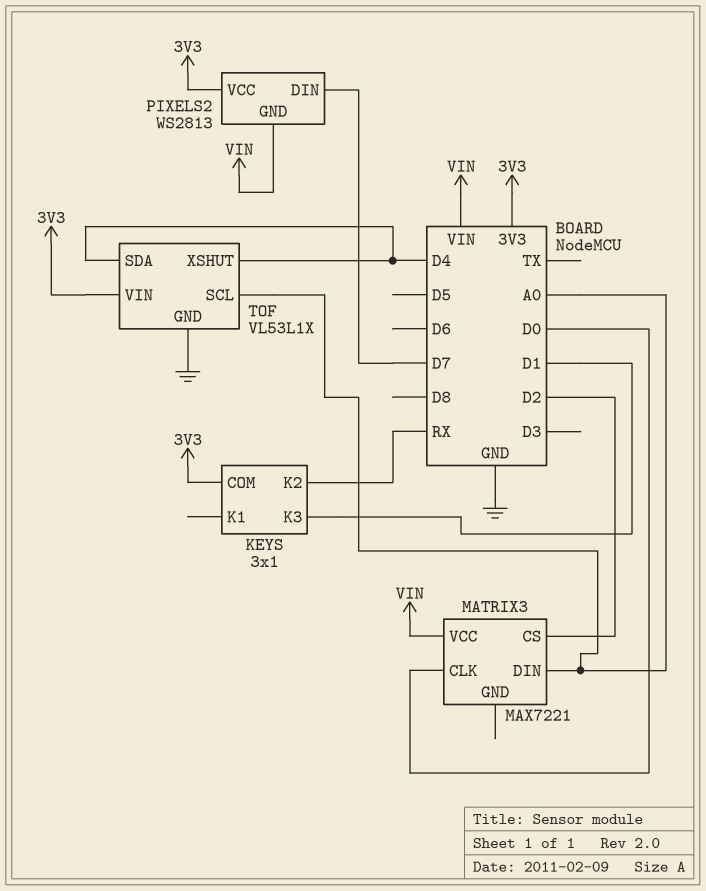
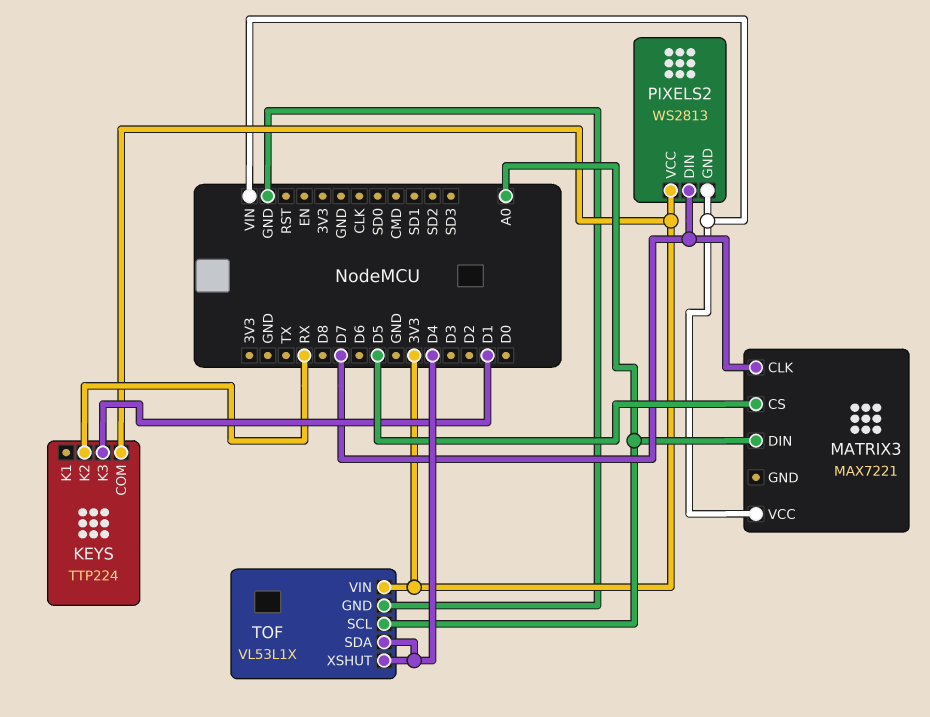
KEYS: 3x1 -> TTP224
MATRIX3 pin CLK: D0 -> D7
MATRIX3 pin CS: D2 -> D5

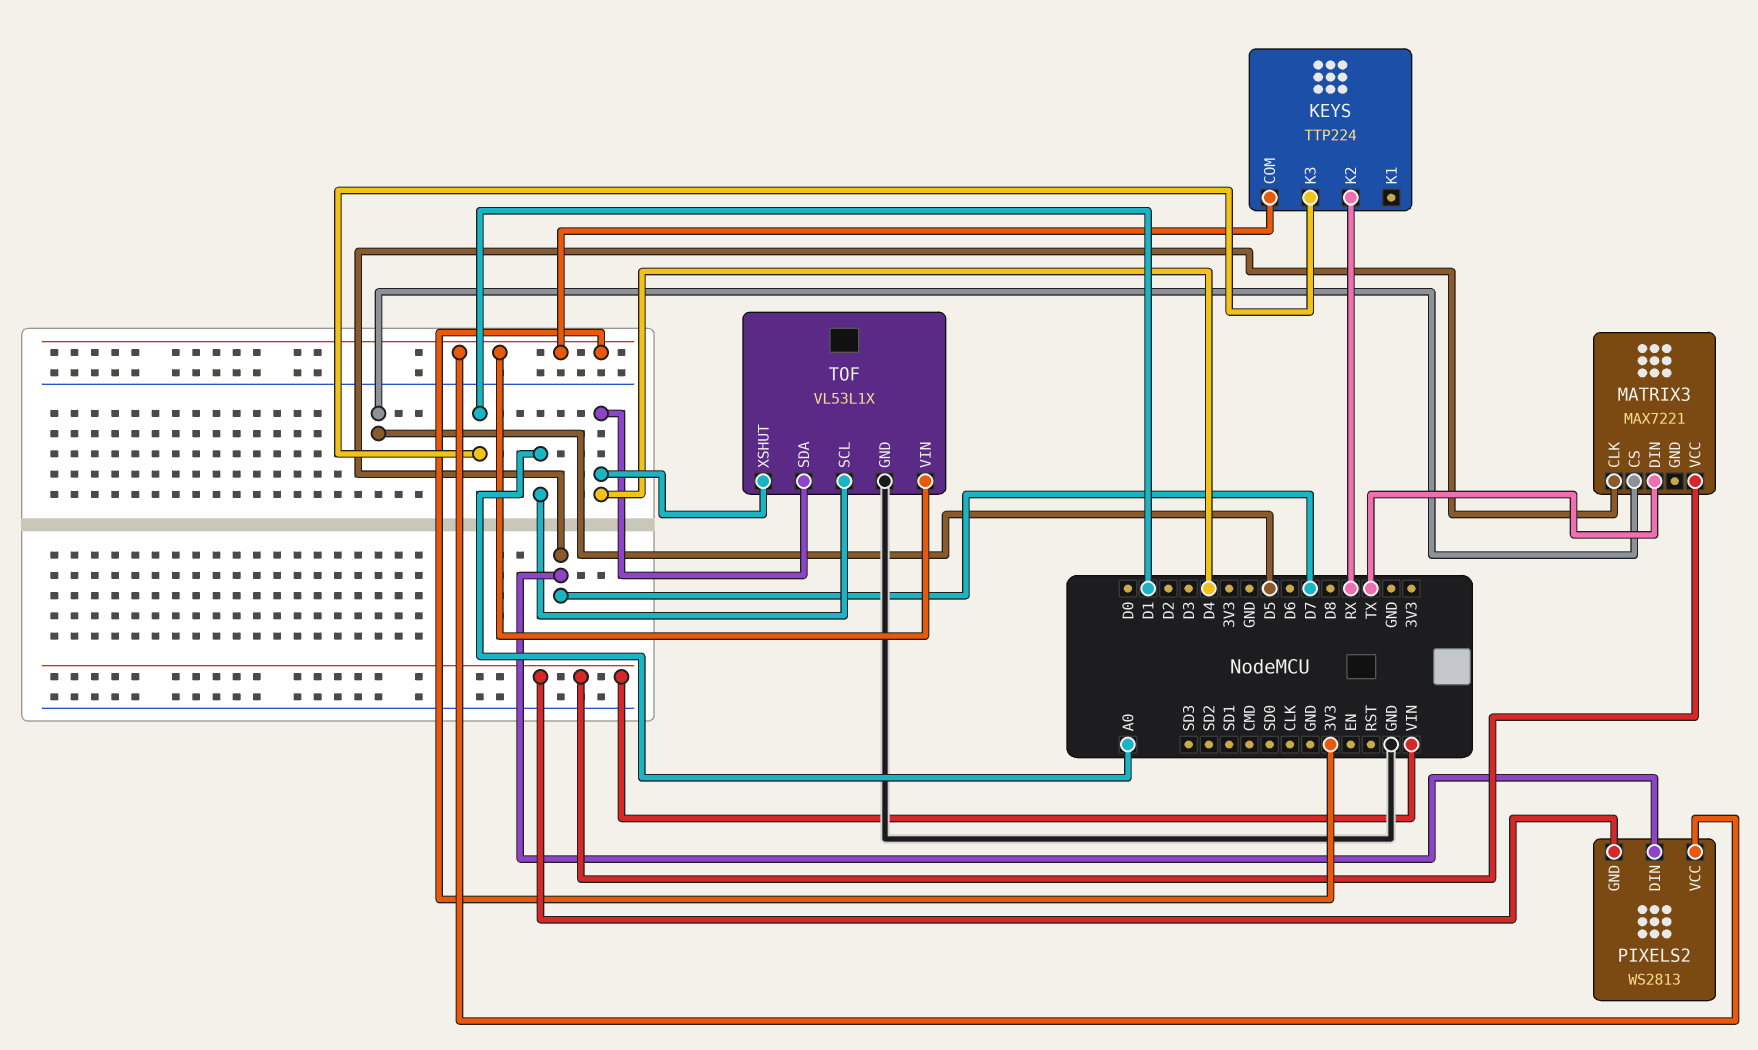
MATRIX3 pin DIN: A0 -> TX

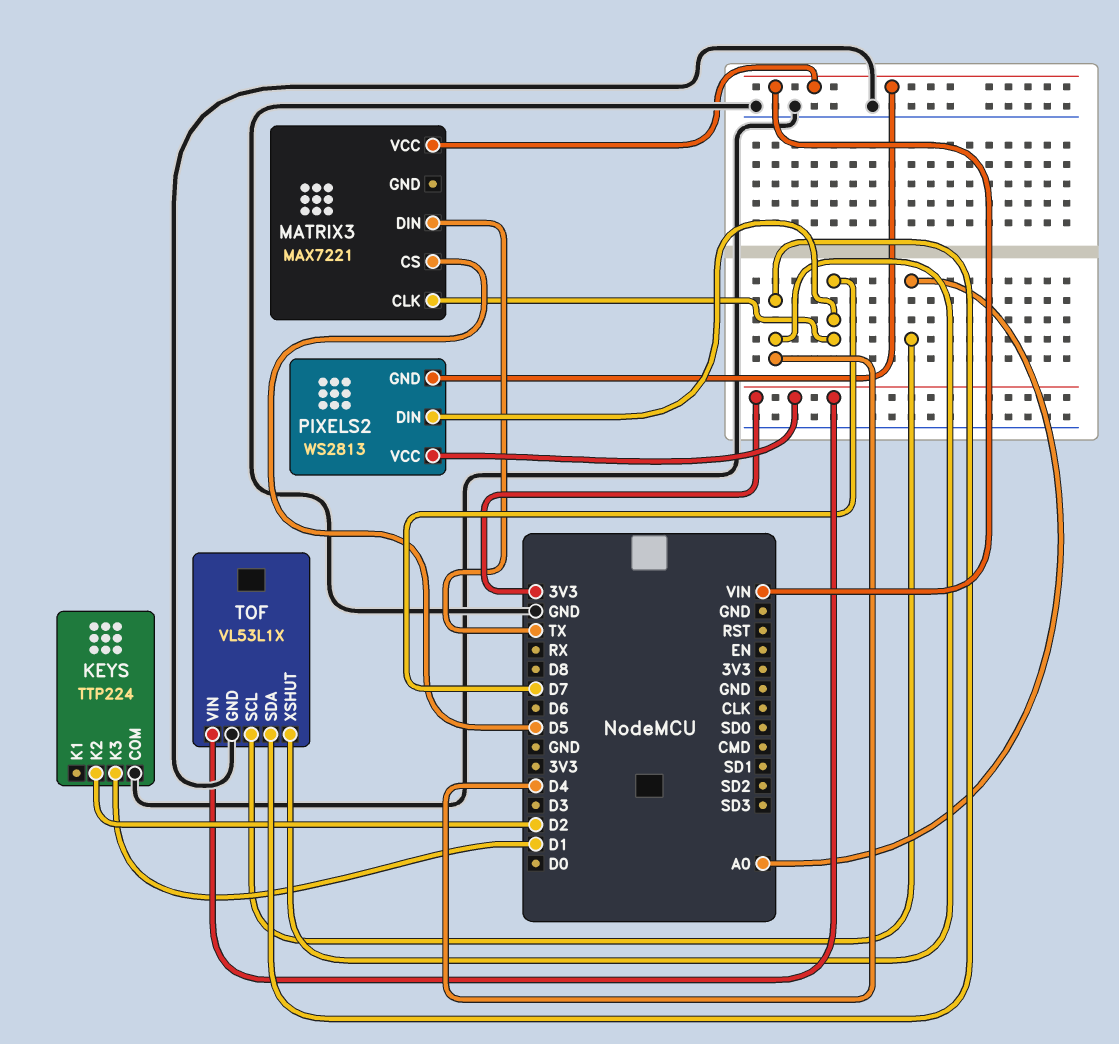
KEYS pin COM: 3V3 -> GND
KEYS pin K2: RX -> D2

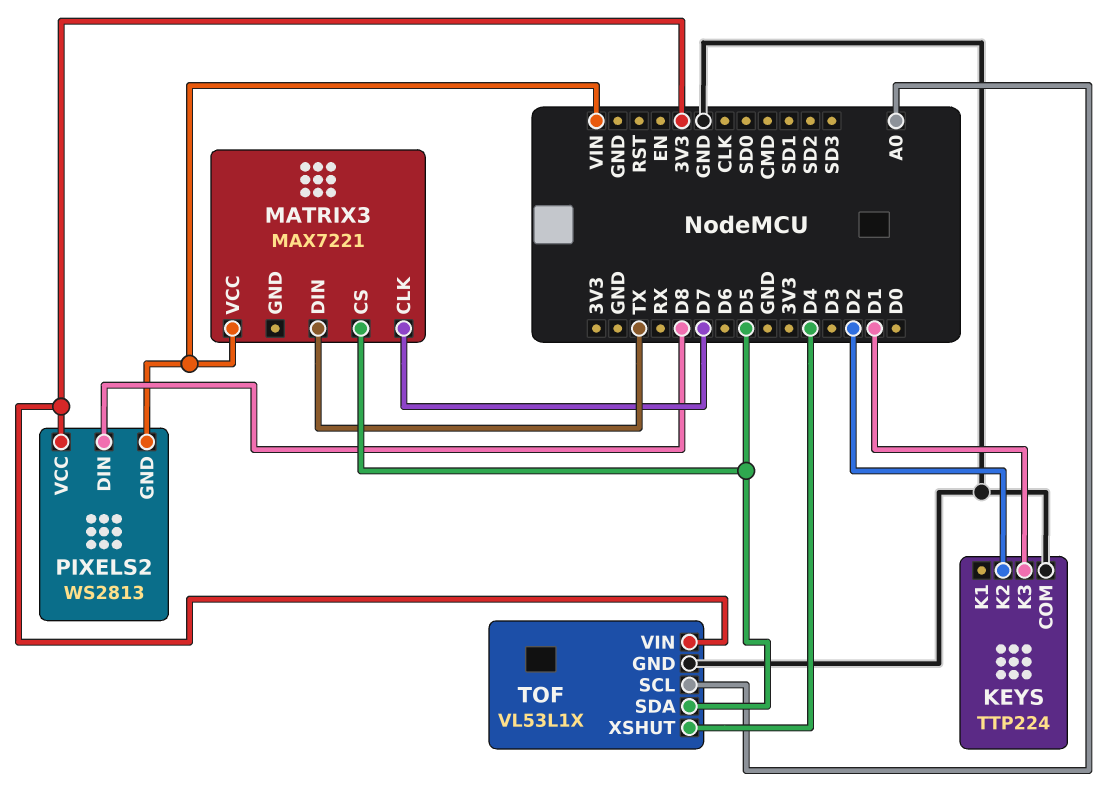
PIXELS2 pin DIN: D7 -> D8
TOF pin SDA: D4 -> D5

